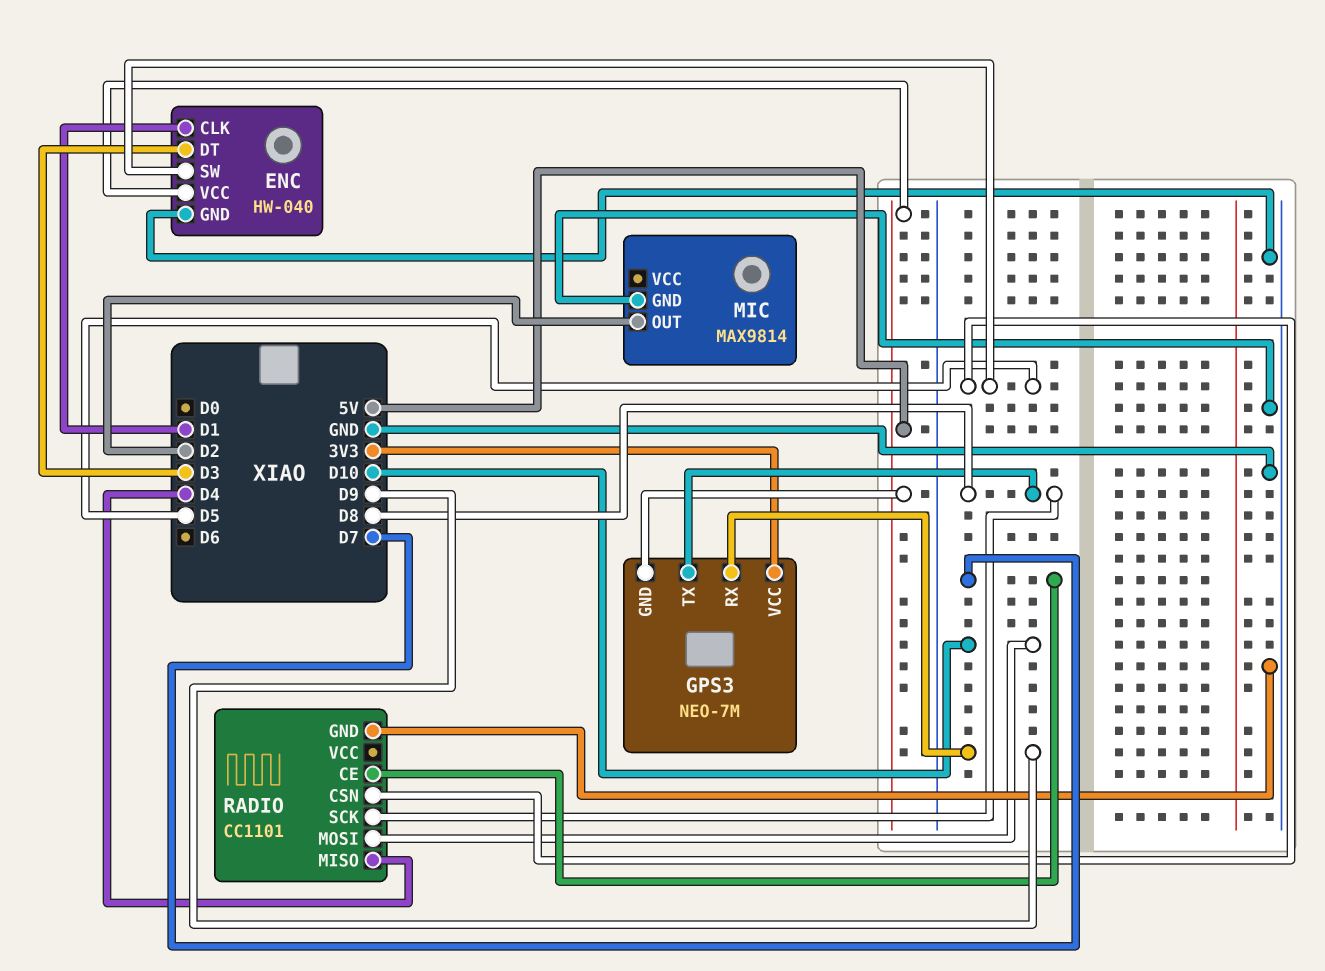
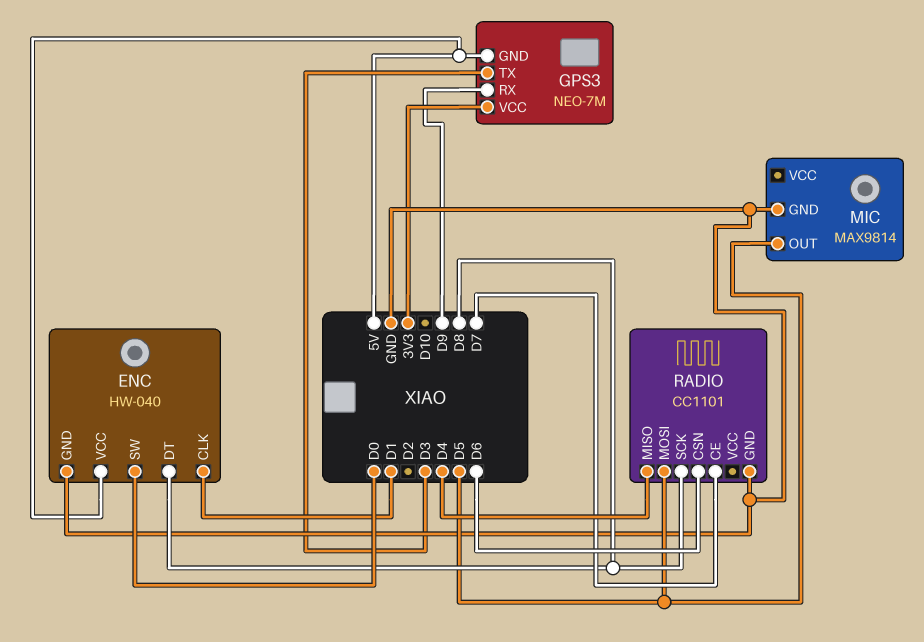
ENC pin DT: D3 -> D8
ENC pin SW: D5 -> D0
GPS3 pin TX: D8 -> D3
MIC pin OUT: D2 -> D5
RADIO pin CSN: D5 -> D6
RADIO pin MOSI: D10 -> D5

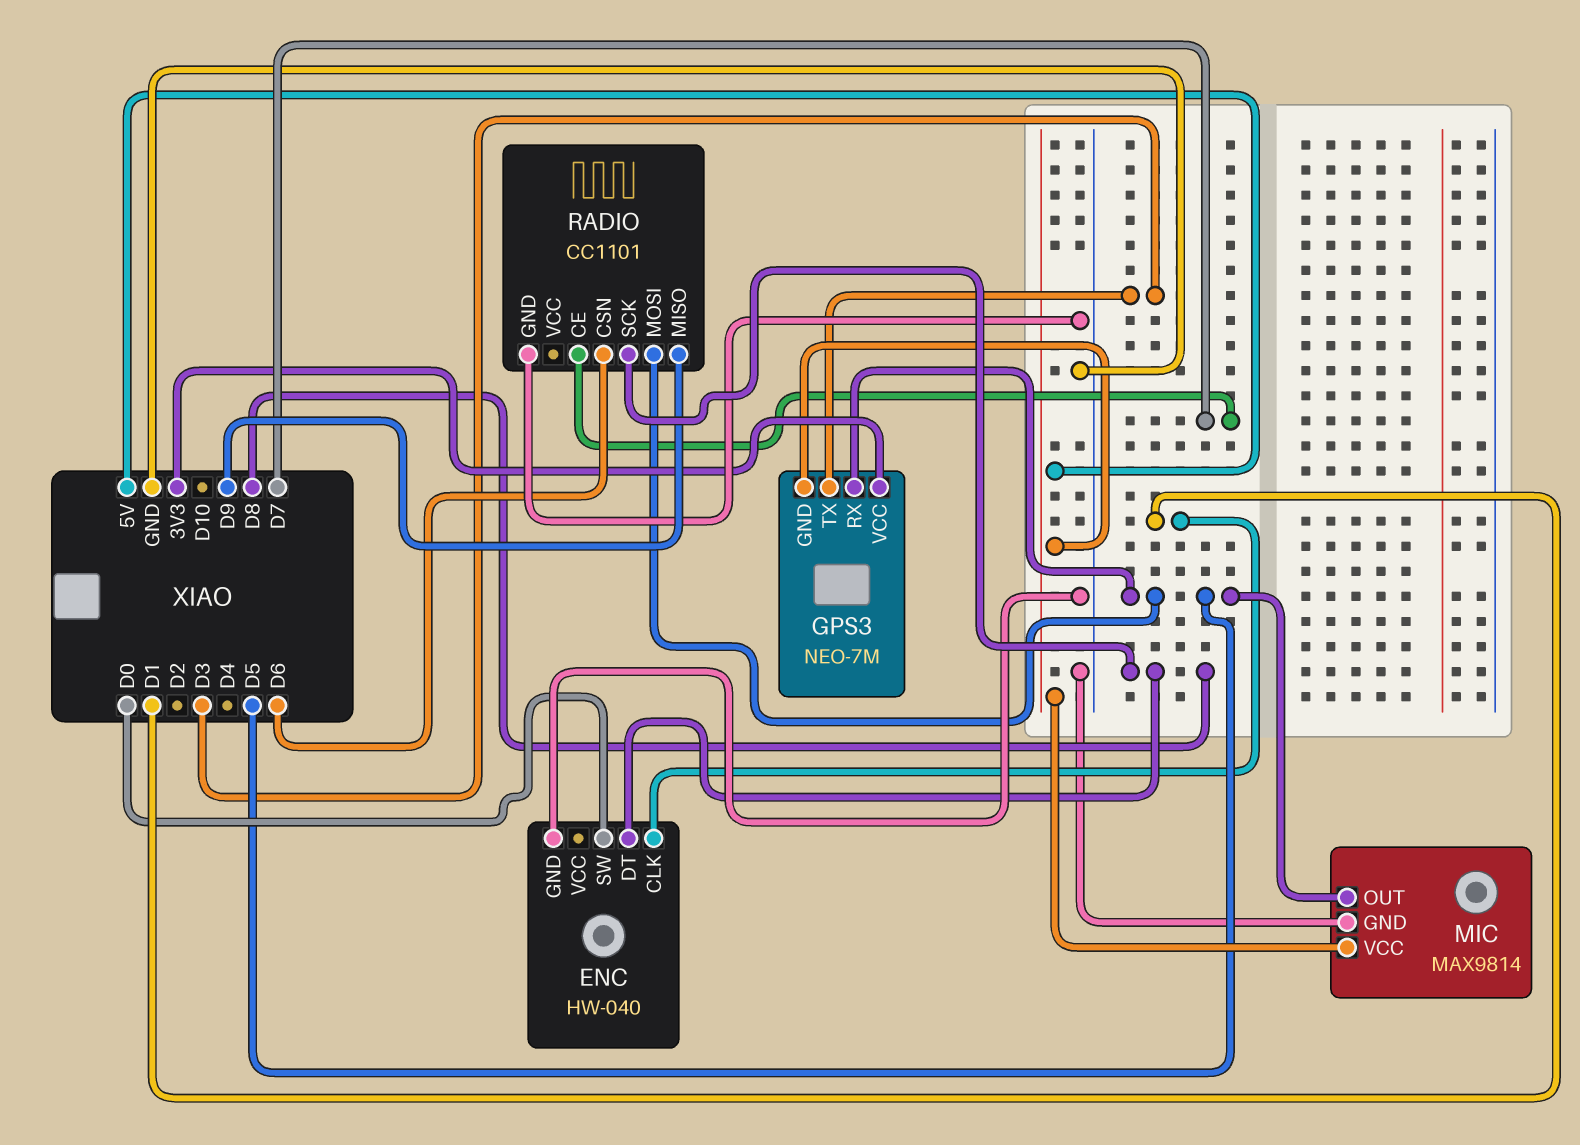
ENC pin VCC: 5V -> none
GPS3 pin RX: D9 -> D5
MIC pin VCC: none -> 5V
RADIO pin MISO: D4 -> D9

